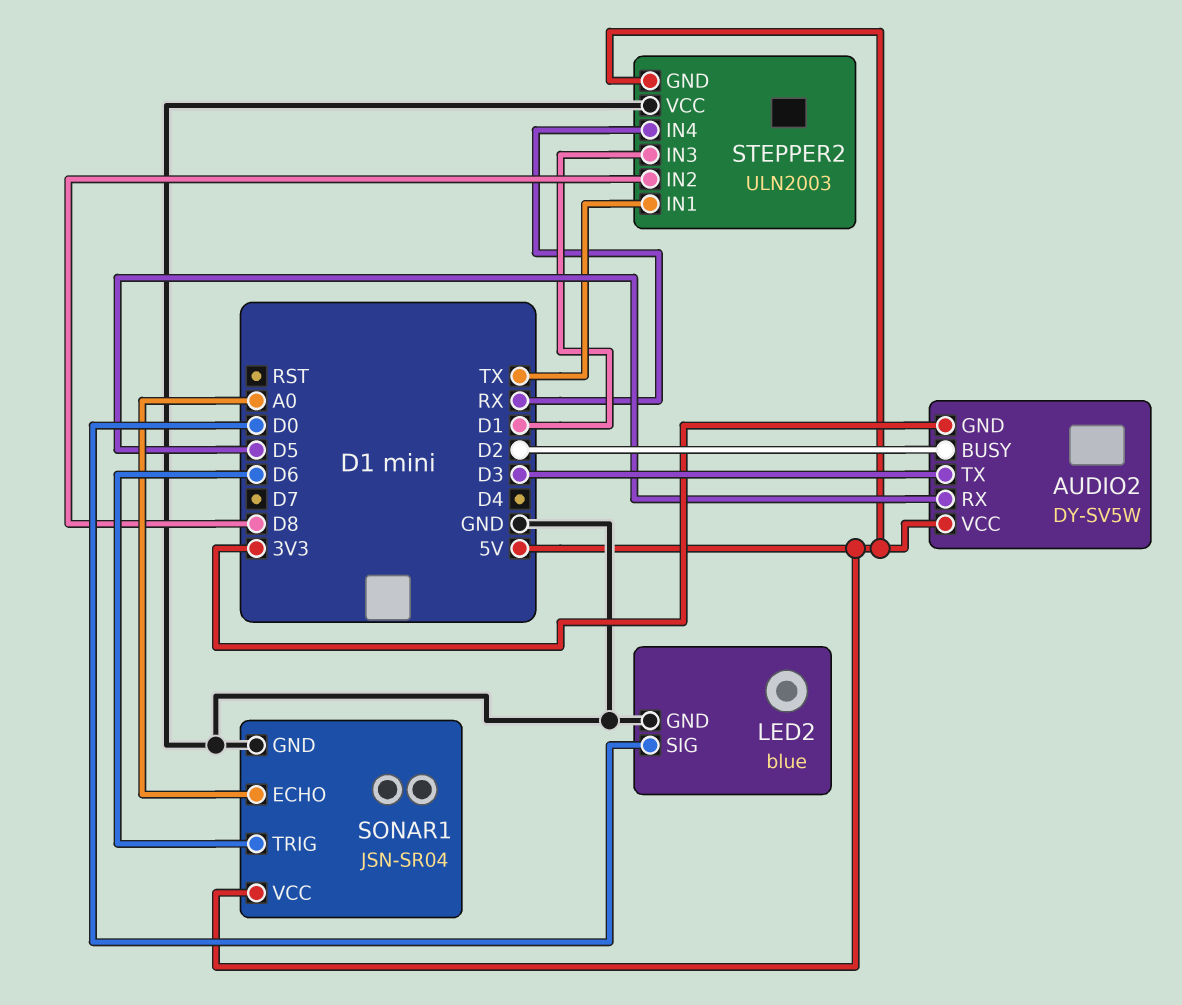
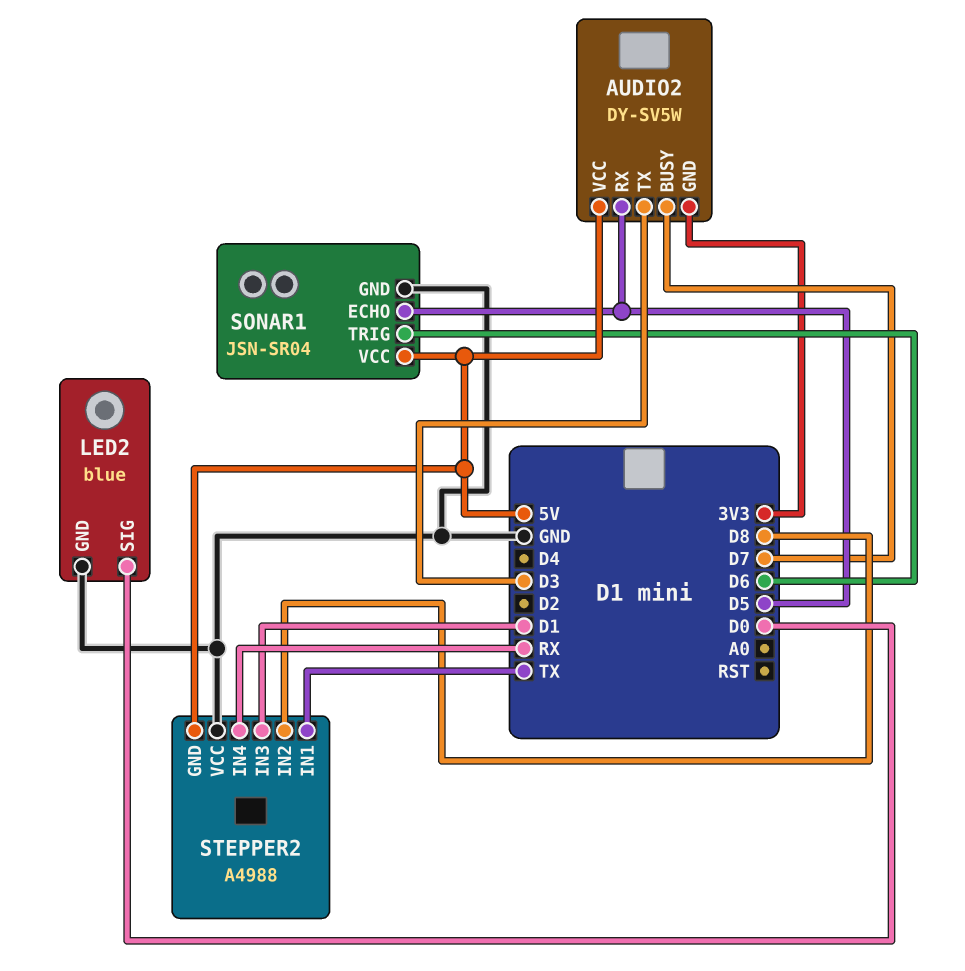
AUDIO2 pin BUSY: D2 -> D7
SONAR1 pin ECHO: A0 -> D5
STEPPER2: ULN2003 -> A4988

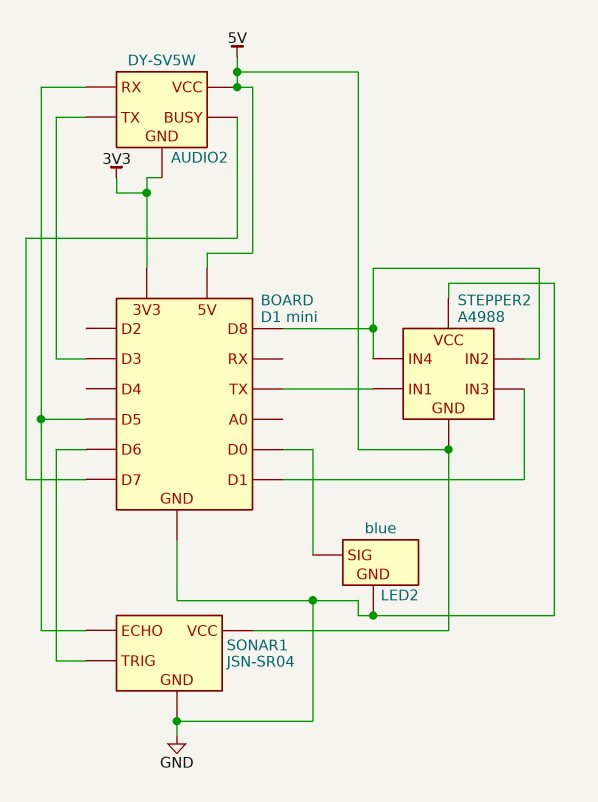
STEPPER2 pin IN4: RX -> D8

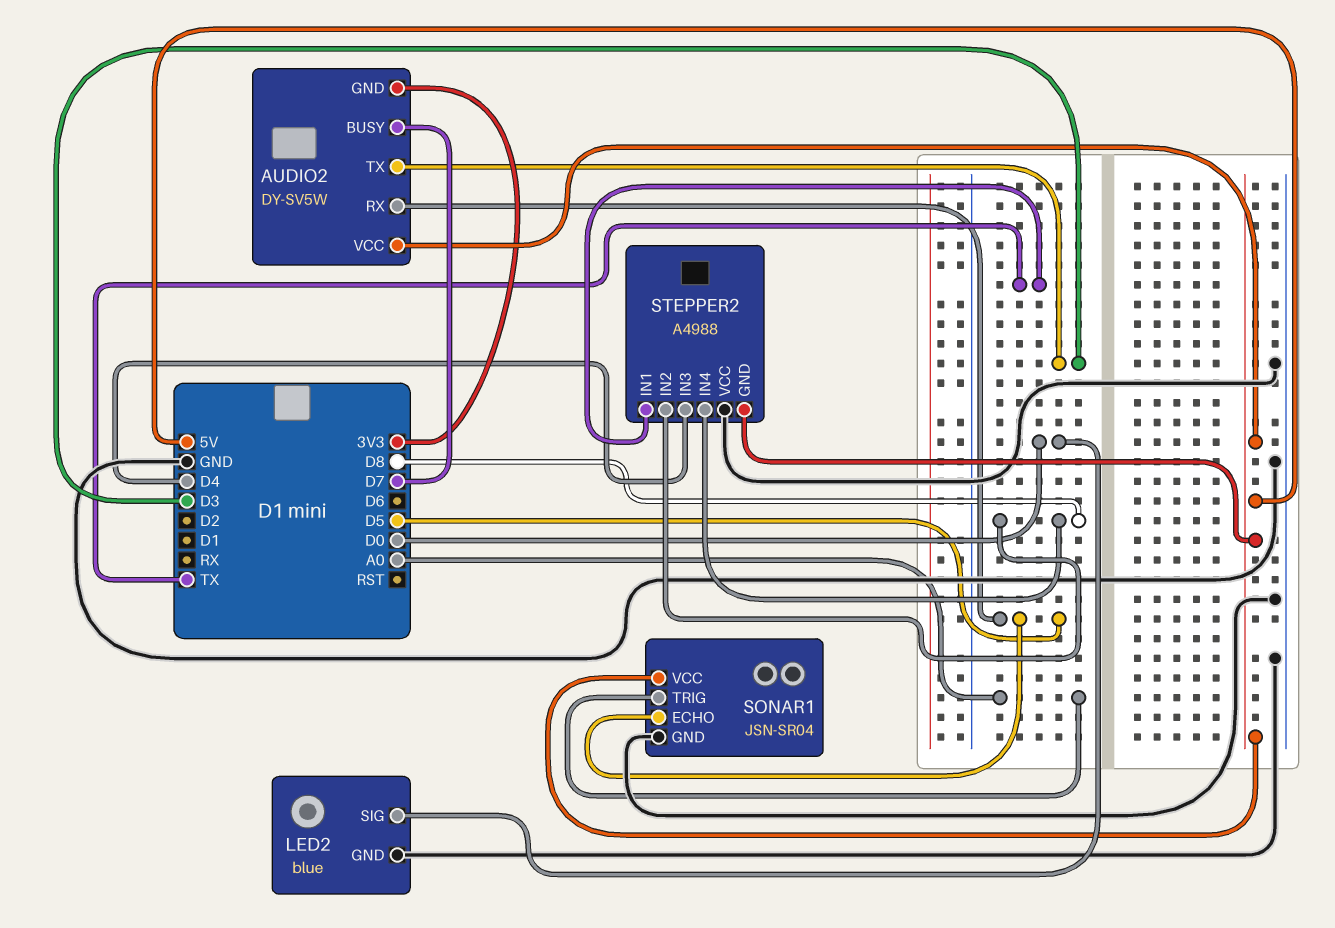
SONAR1 pin TRIG: D6 -> A0
STEPPER2 pin IN3: D1 -> D4

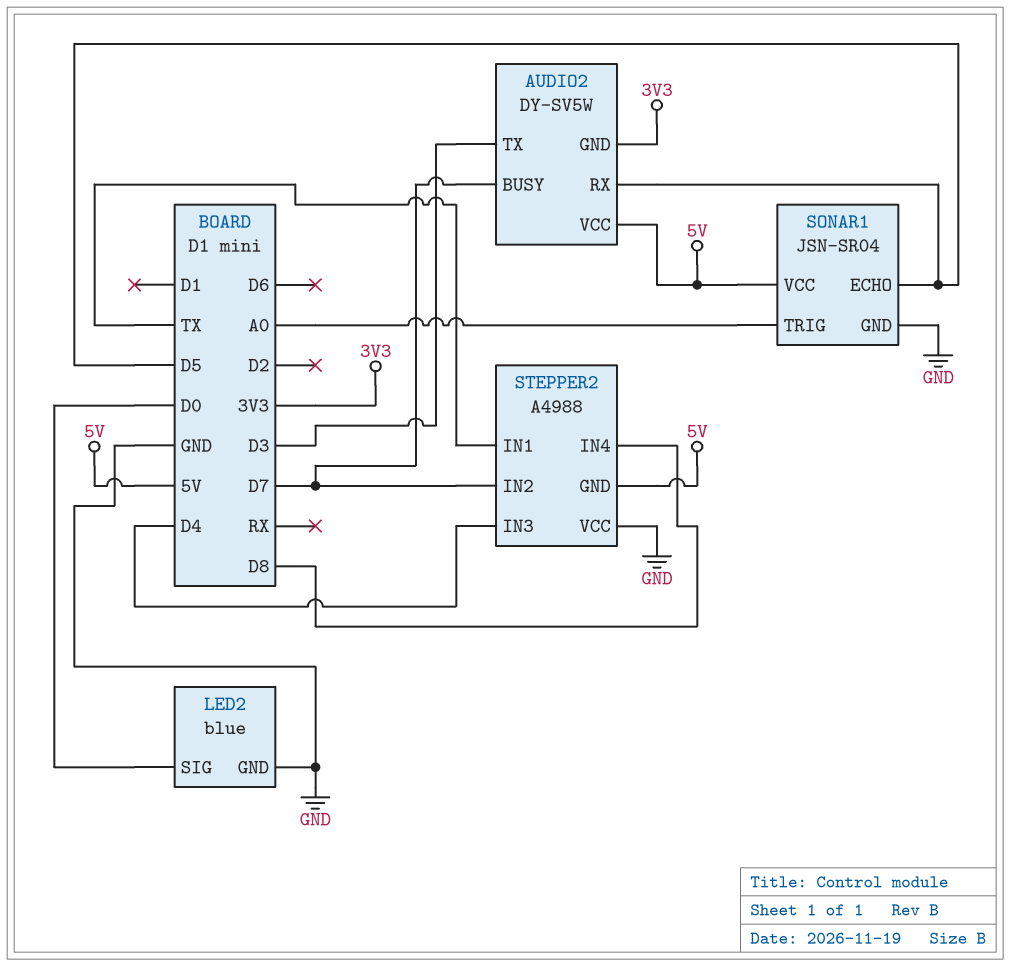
STEPPER2 pin IN2: D8 -> D7

